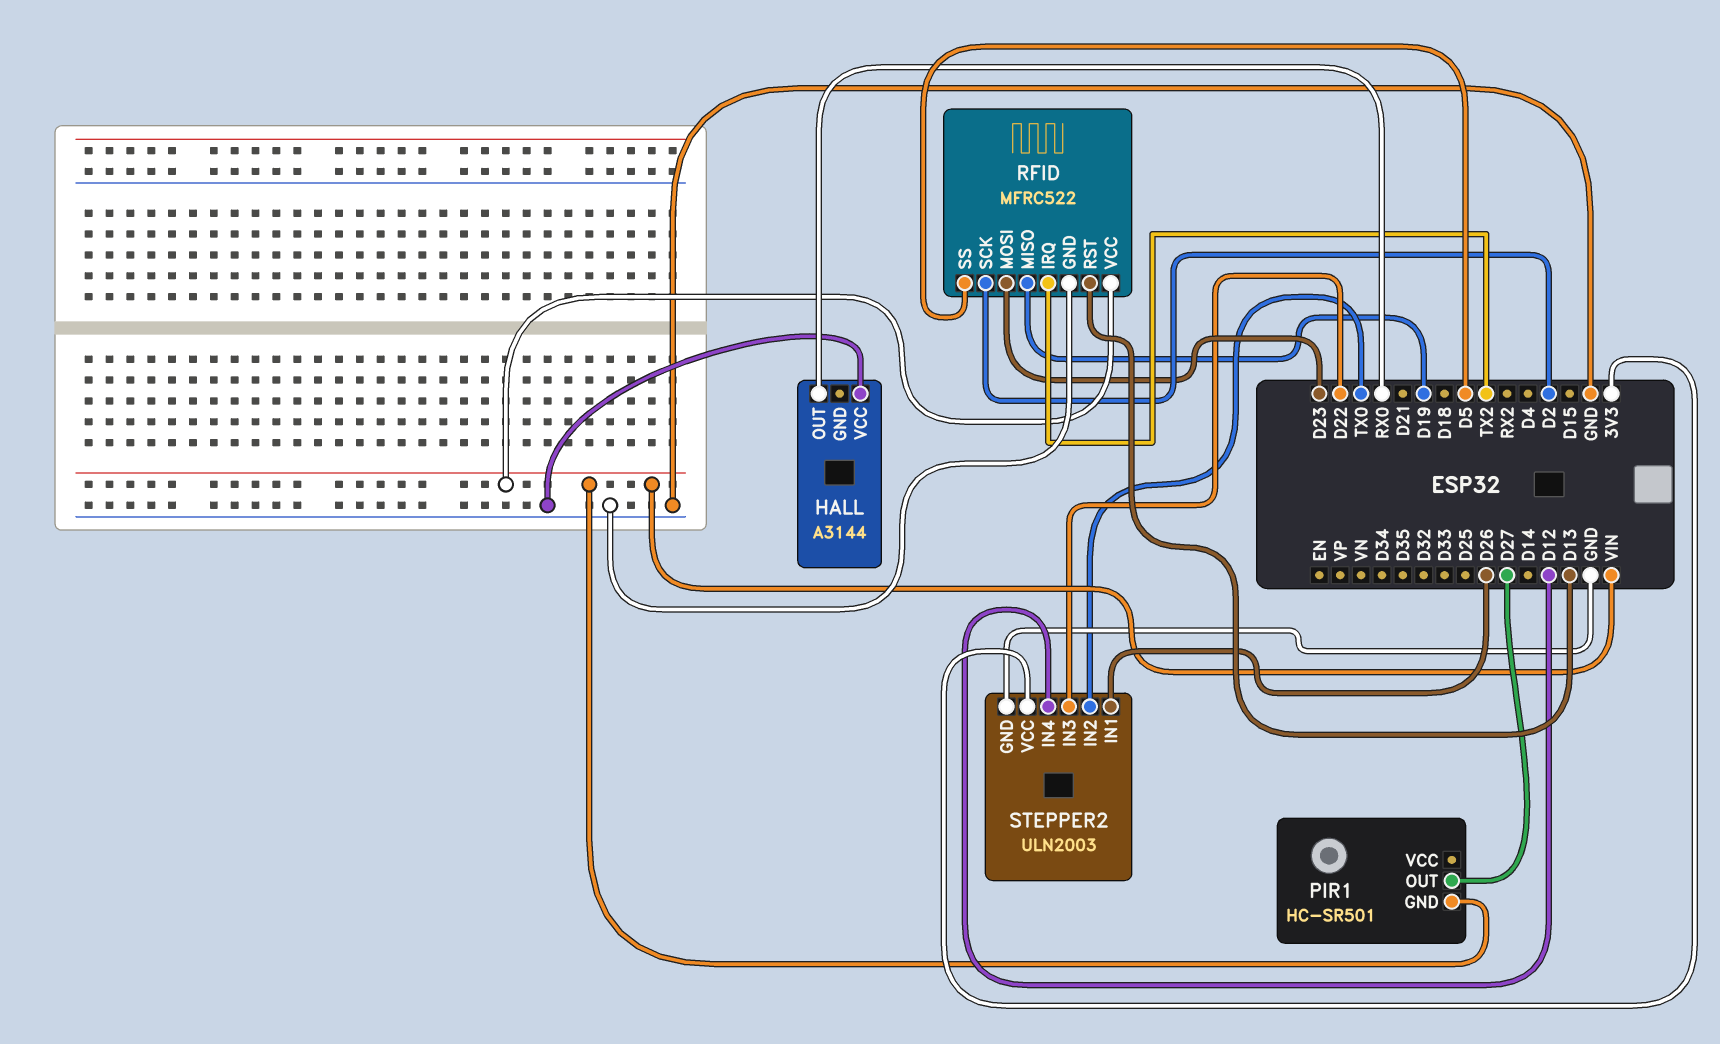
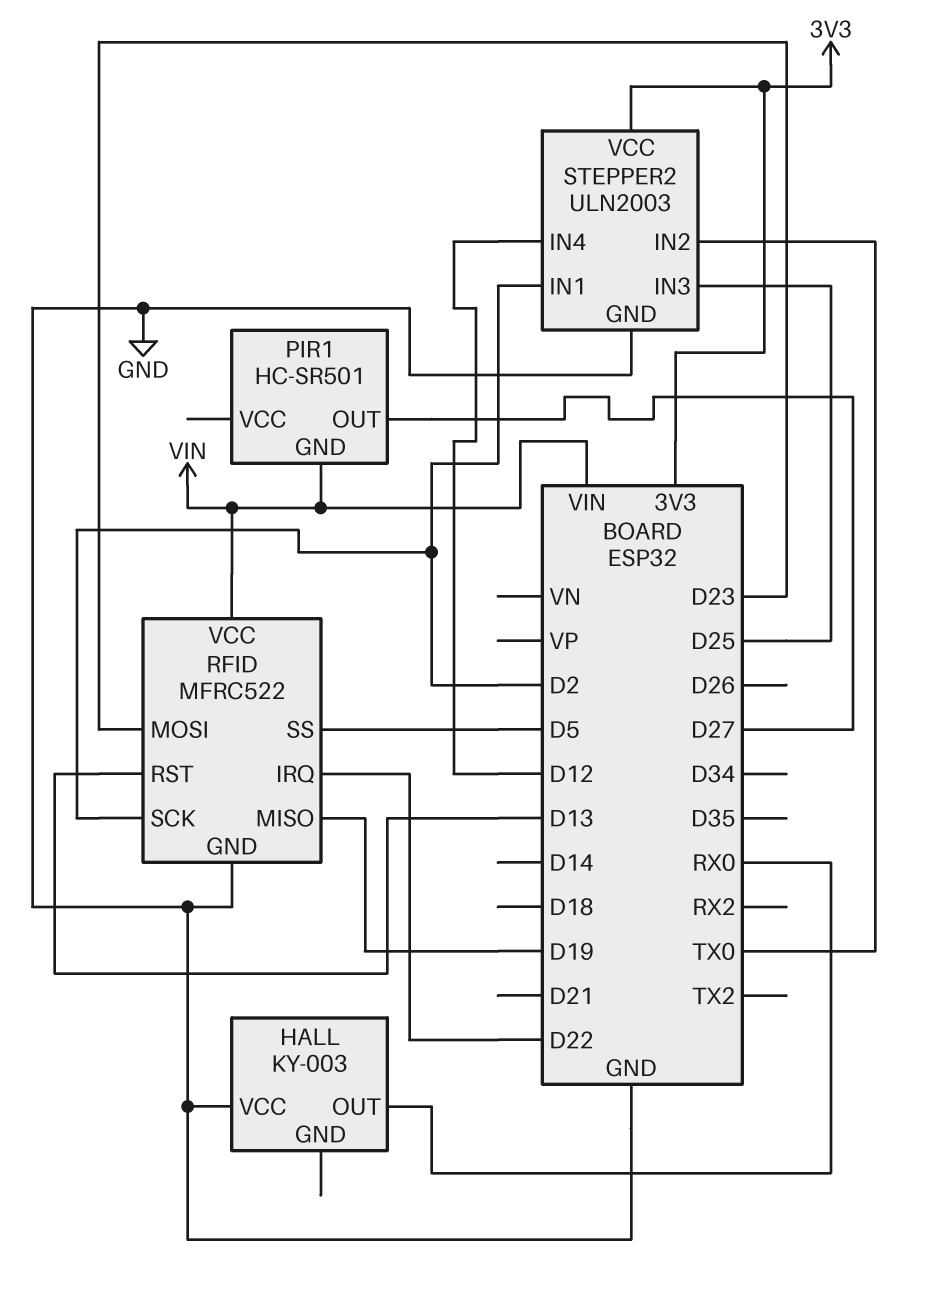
HALL: A3144 -> KY-003
RFID pin IRQ: TX2 -> D22
STEPPER2 pin IN1: D26 -> D2
STEPPER2 pin IN3: D22 -> D25

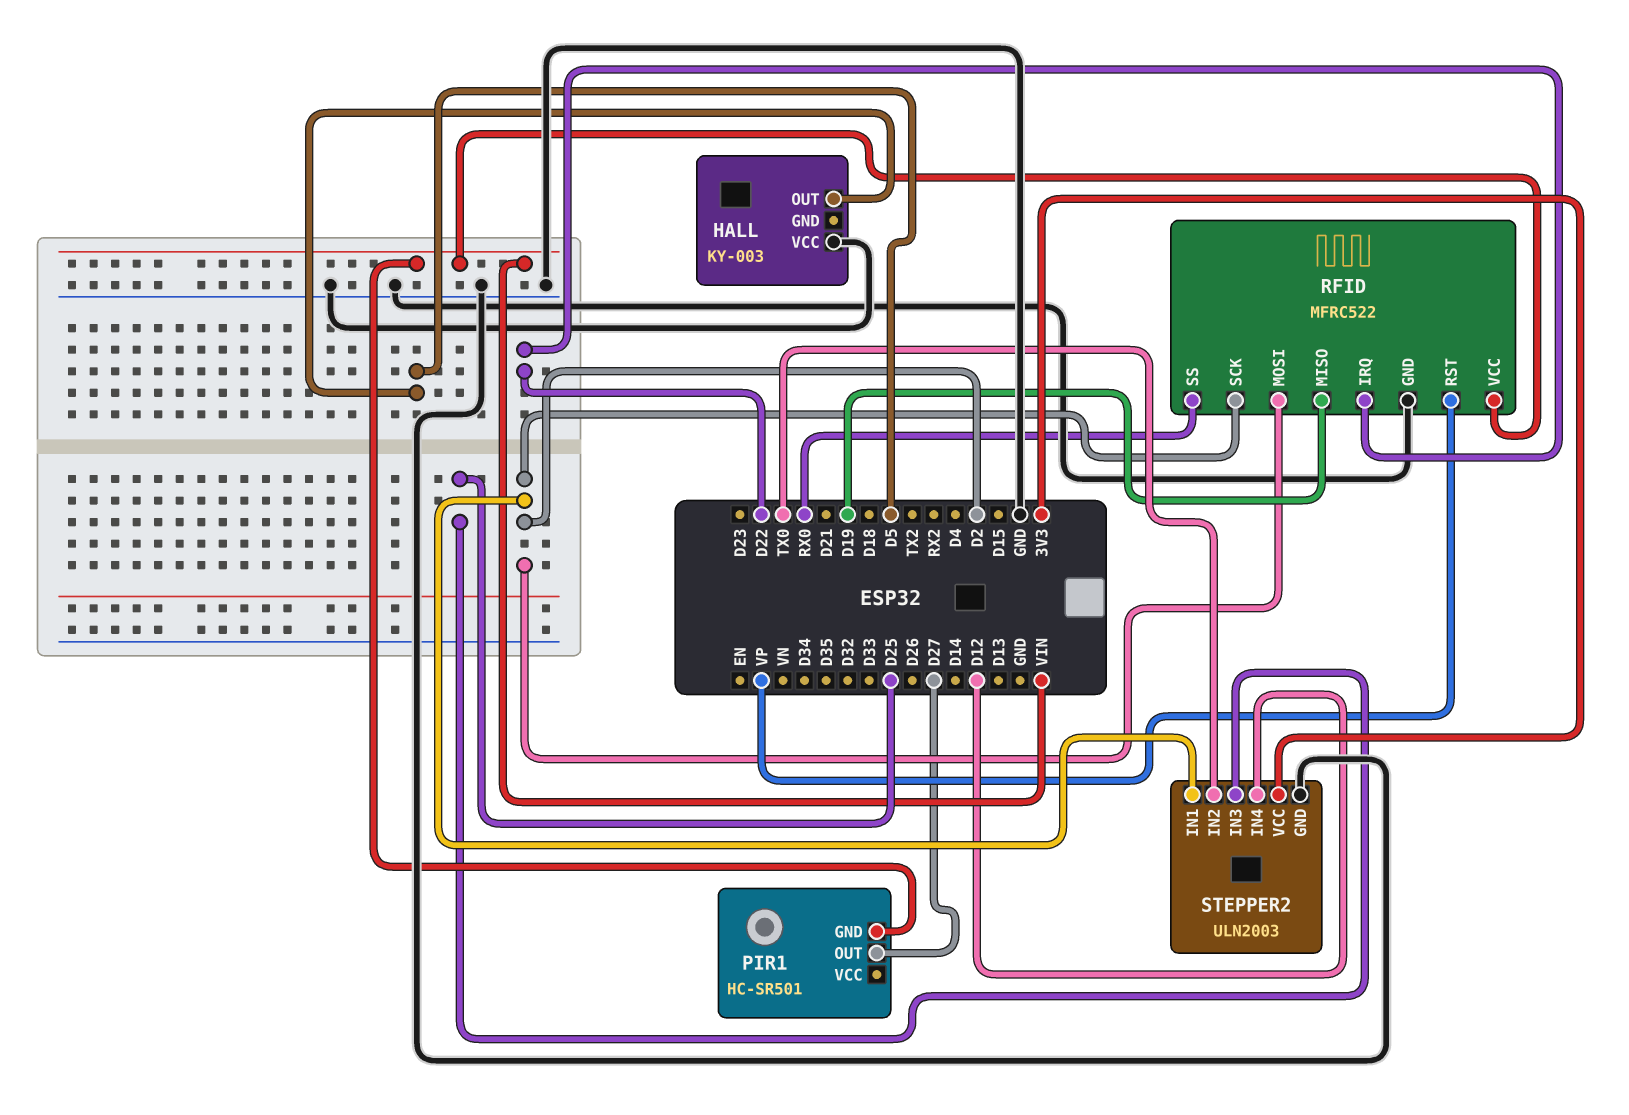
HALL pin OUT: RX0 -> D5
RFID pin MOSI: D23 -> D2
RFID pin RST: D13 -> VP
RFID pin SS: D5 -> RX0

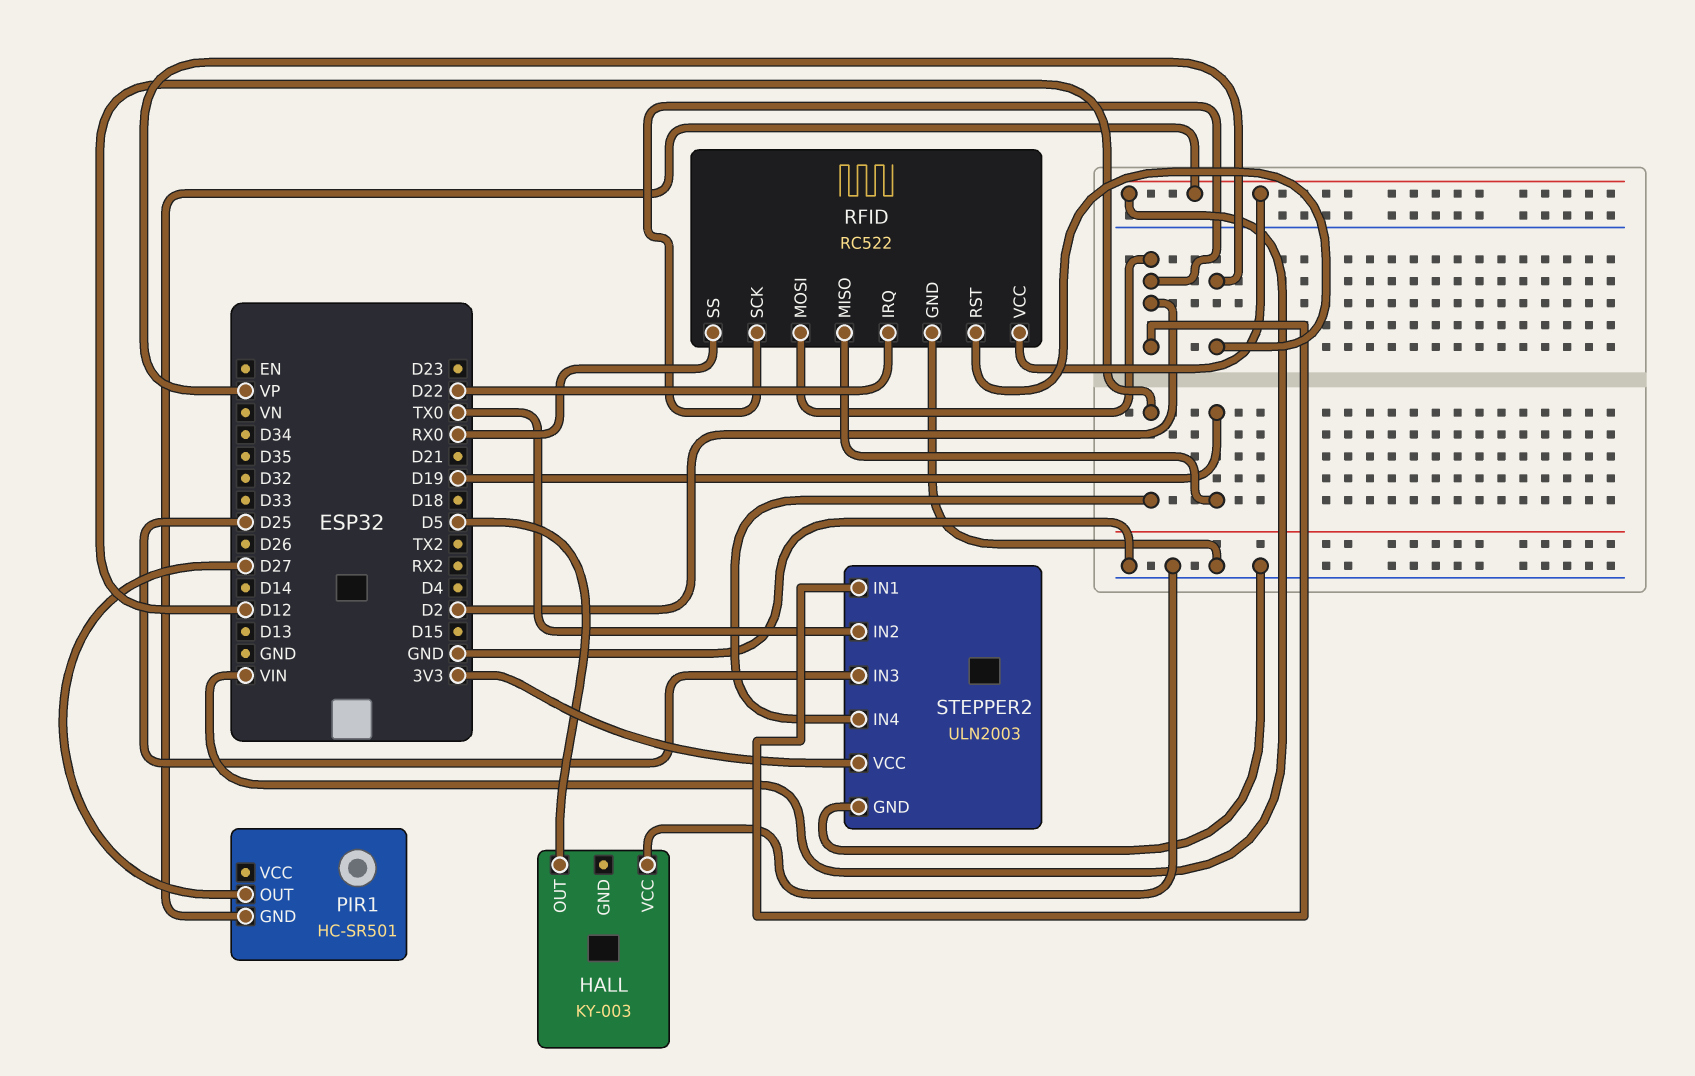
RFID: MFRC522 -> RC522

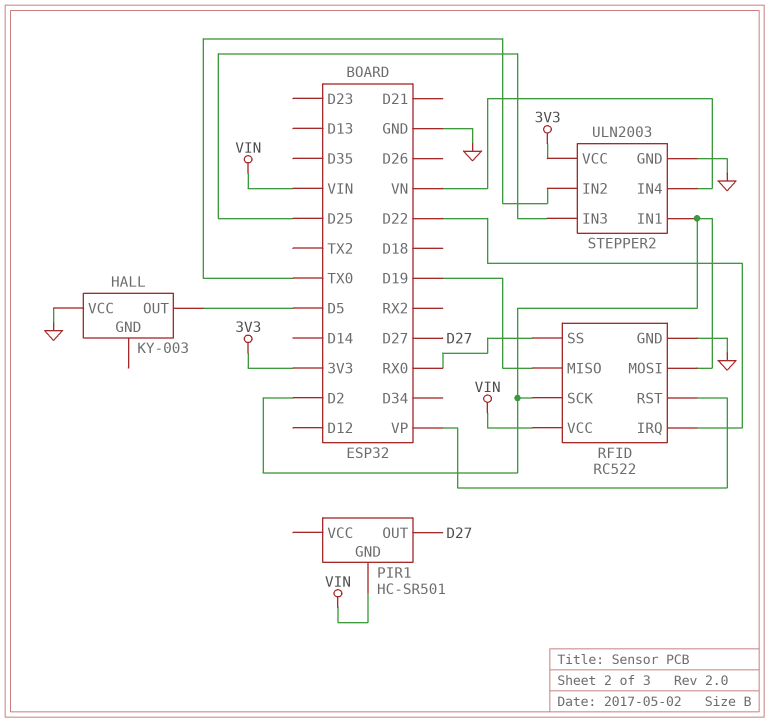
STEPPER2 pin IN4: D12 -> VN

